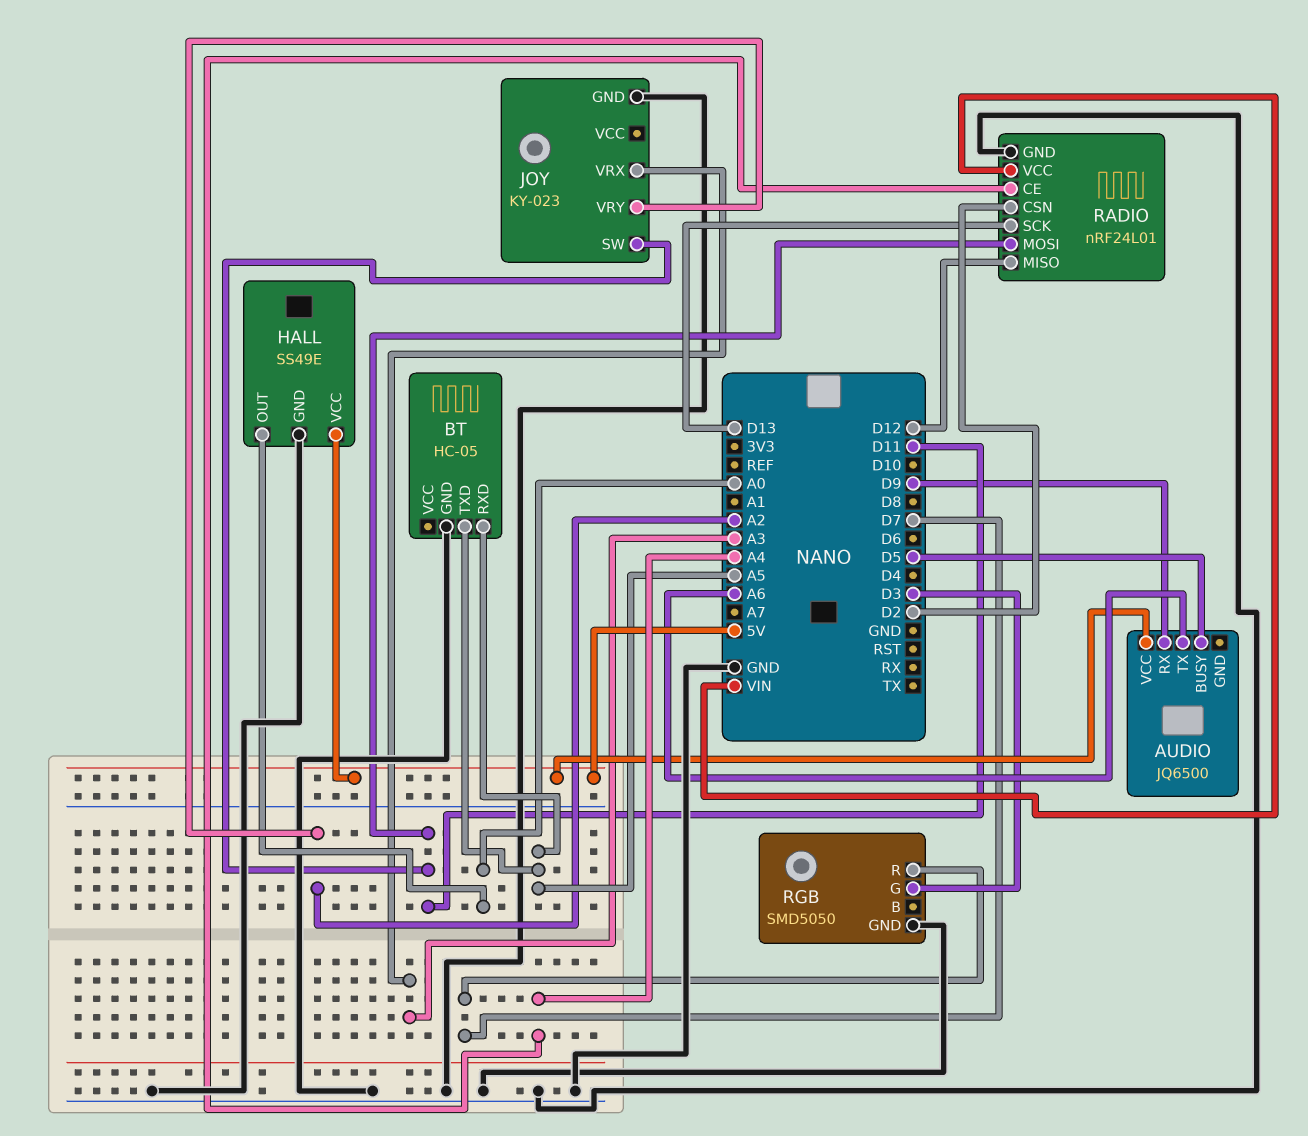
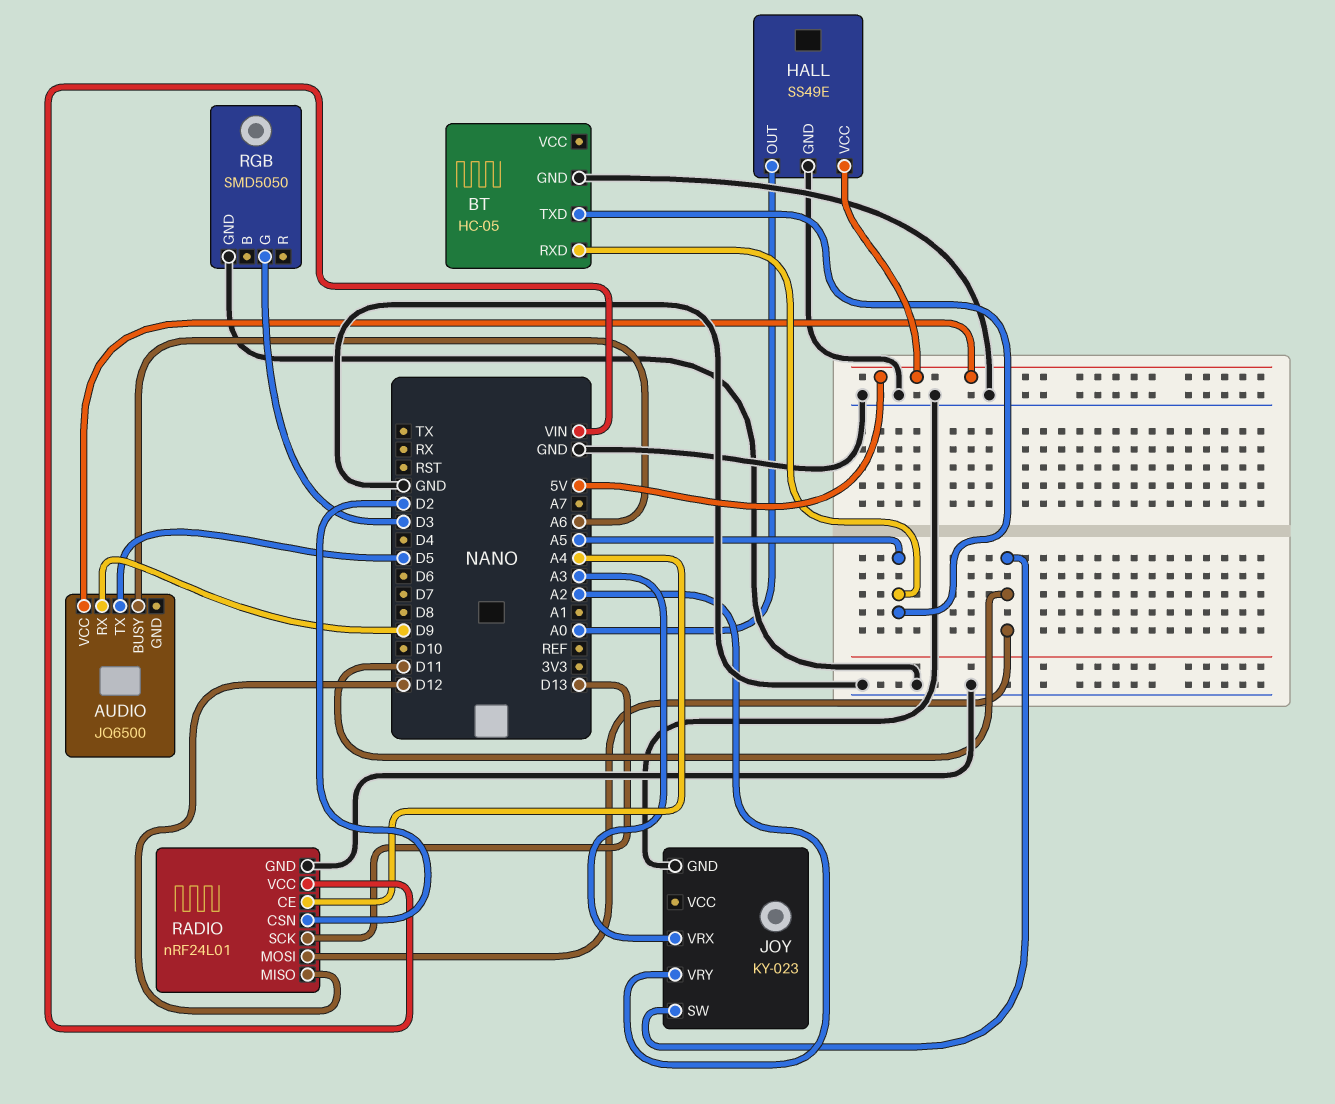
AUDIO pin BUSY: D5 -> A6
AUDIO pin TX: A6 -> D5
RGB pin R: D7 -> none

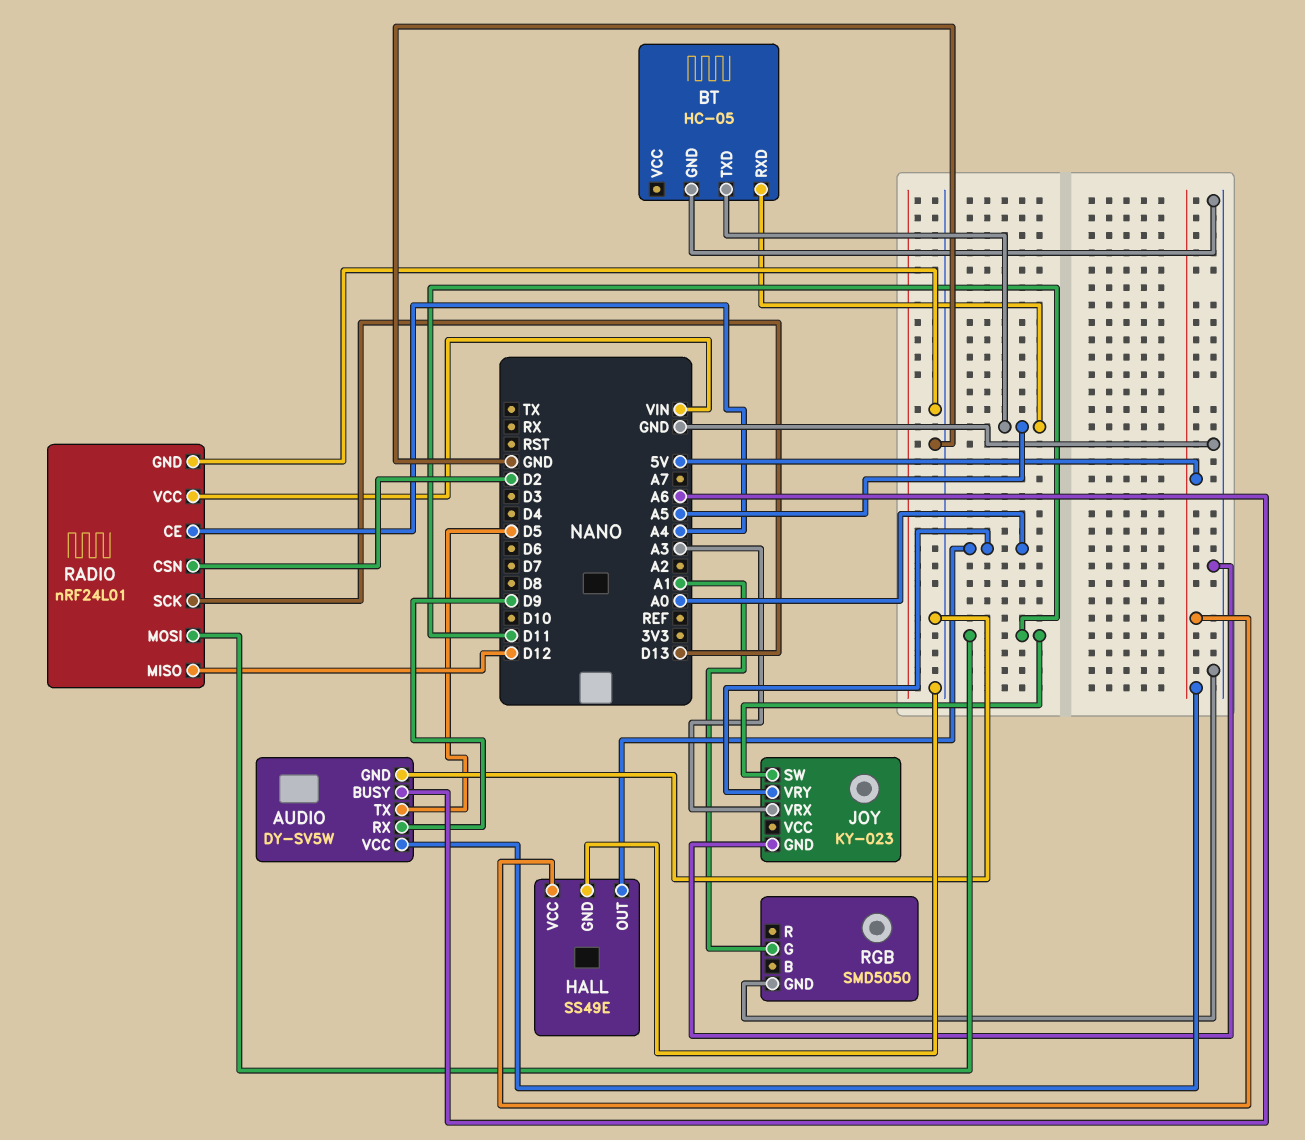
AUDIO: JQ6500 -> DY-SV5W
AUDIO pin GND: none -> GND
JOY pin VRY: A2 -> A0
RGB pin G: D3 -> A1

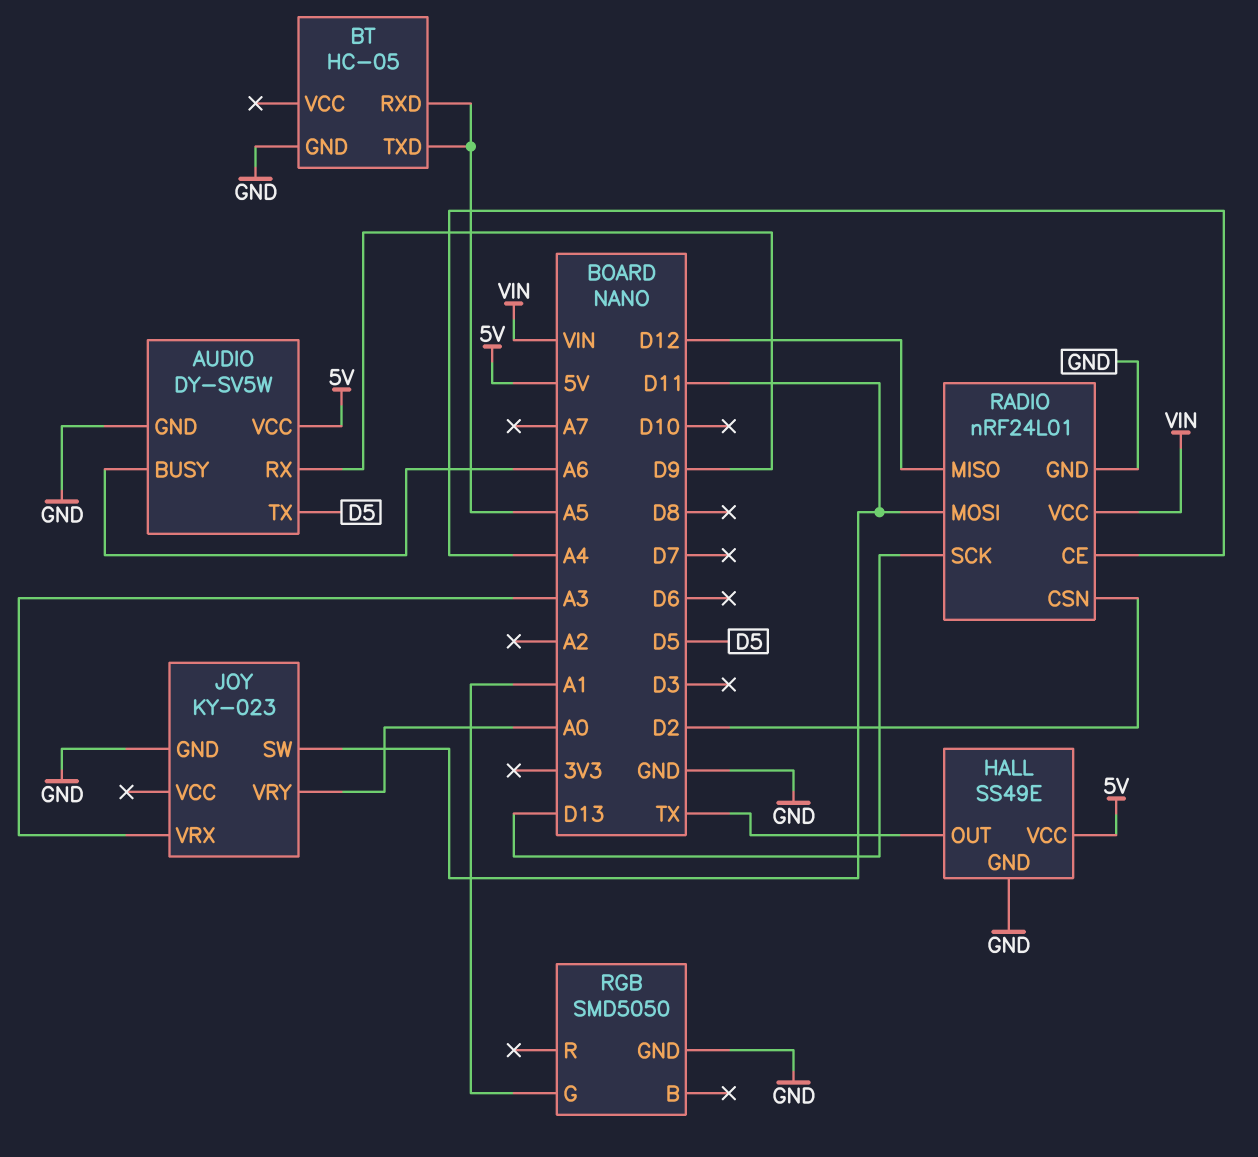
HALL pin OUT: A0 -> TX

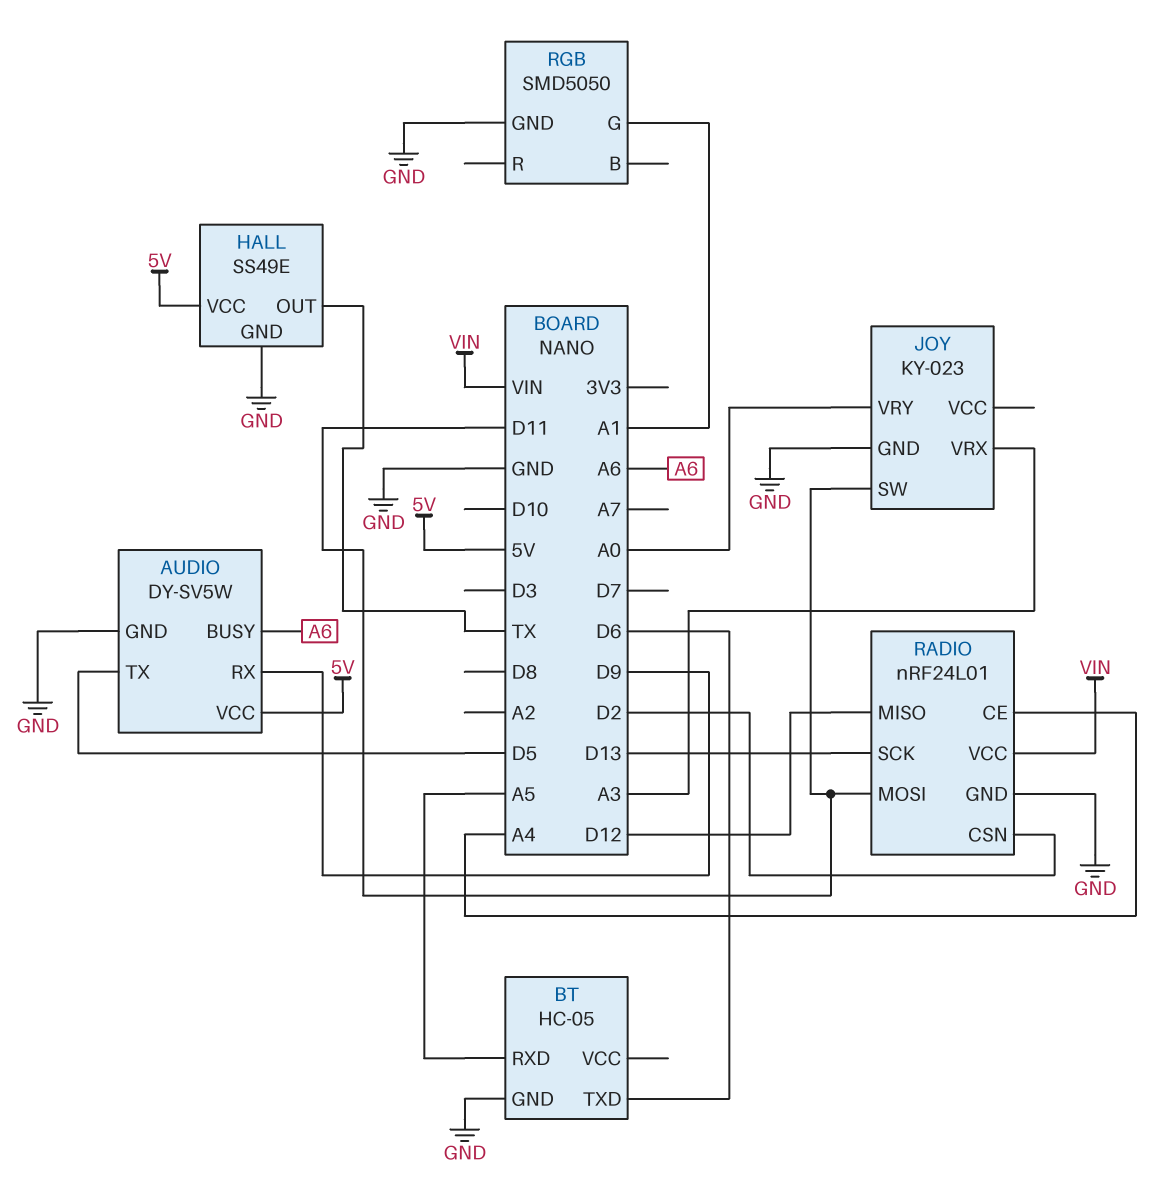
BT pin TXD: A5 -> D6

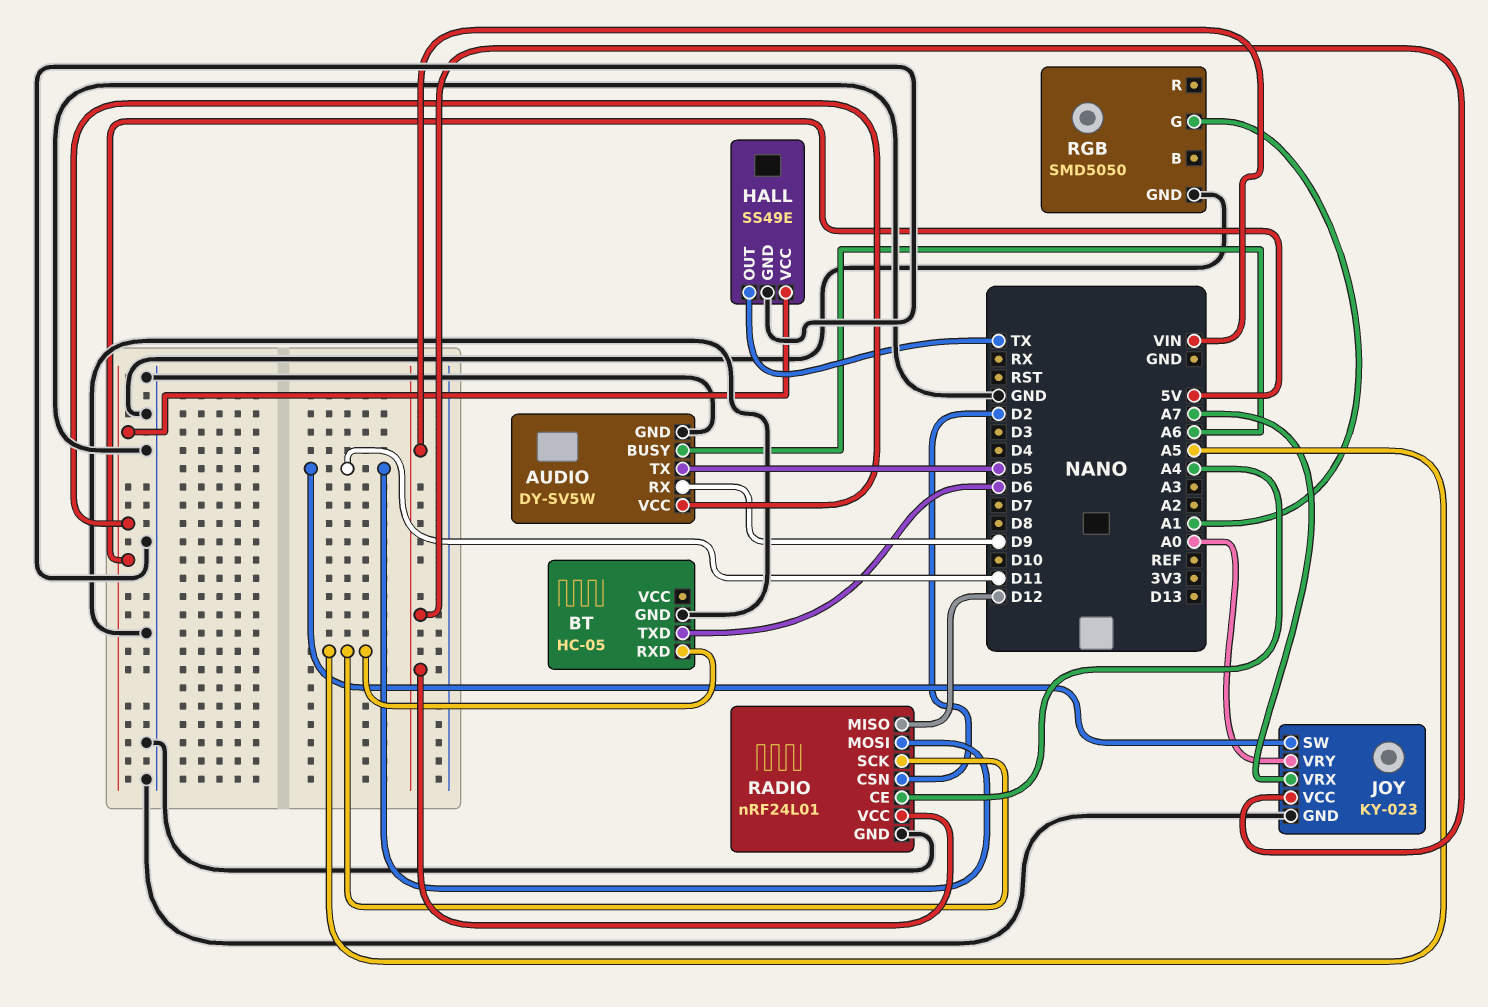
JOY pin VCC: none -> VIN
JOY pin VRX: A3 -> A7
RADIO pin SCK: D13 -> A5

